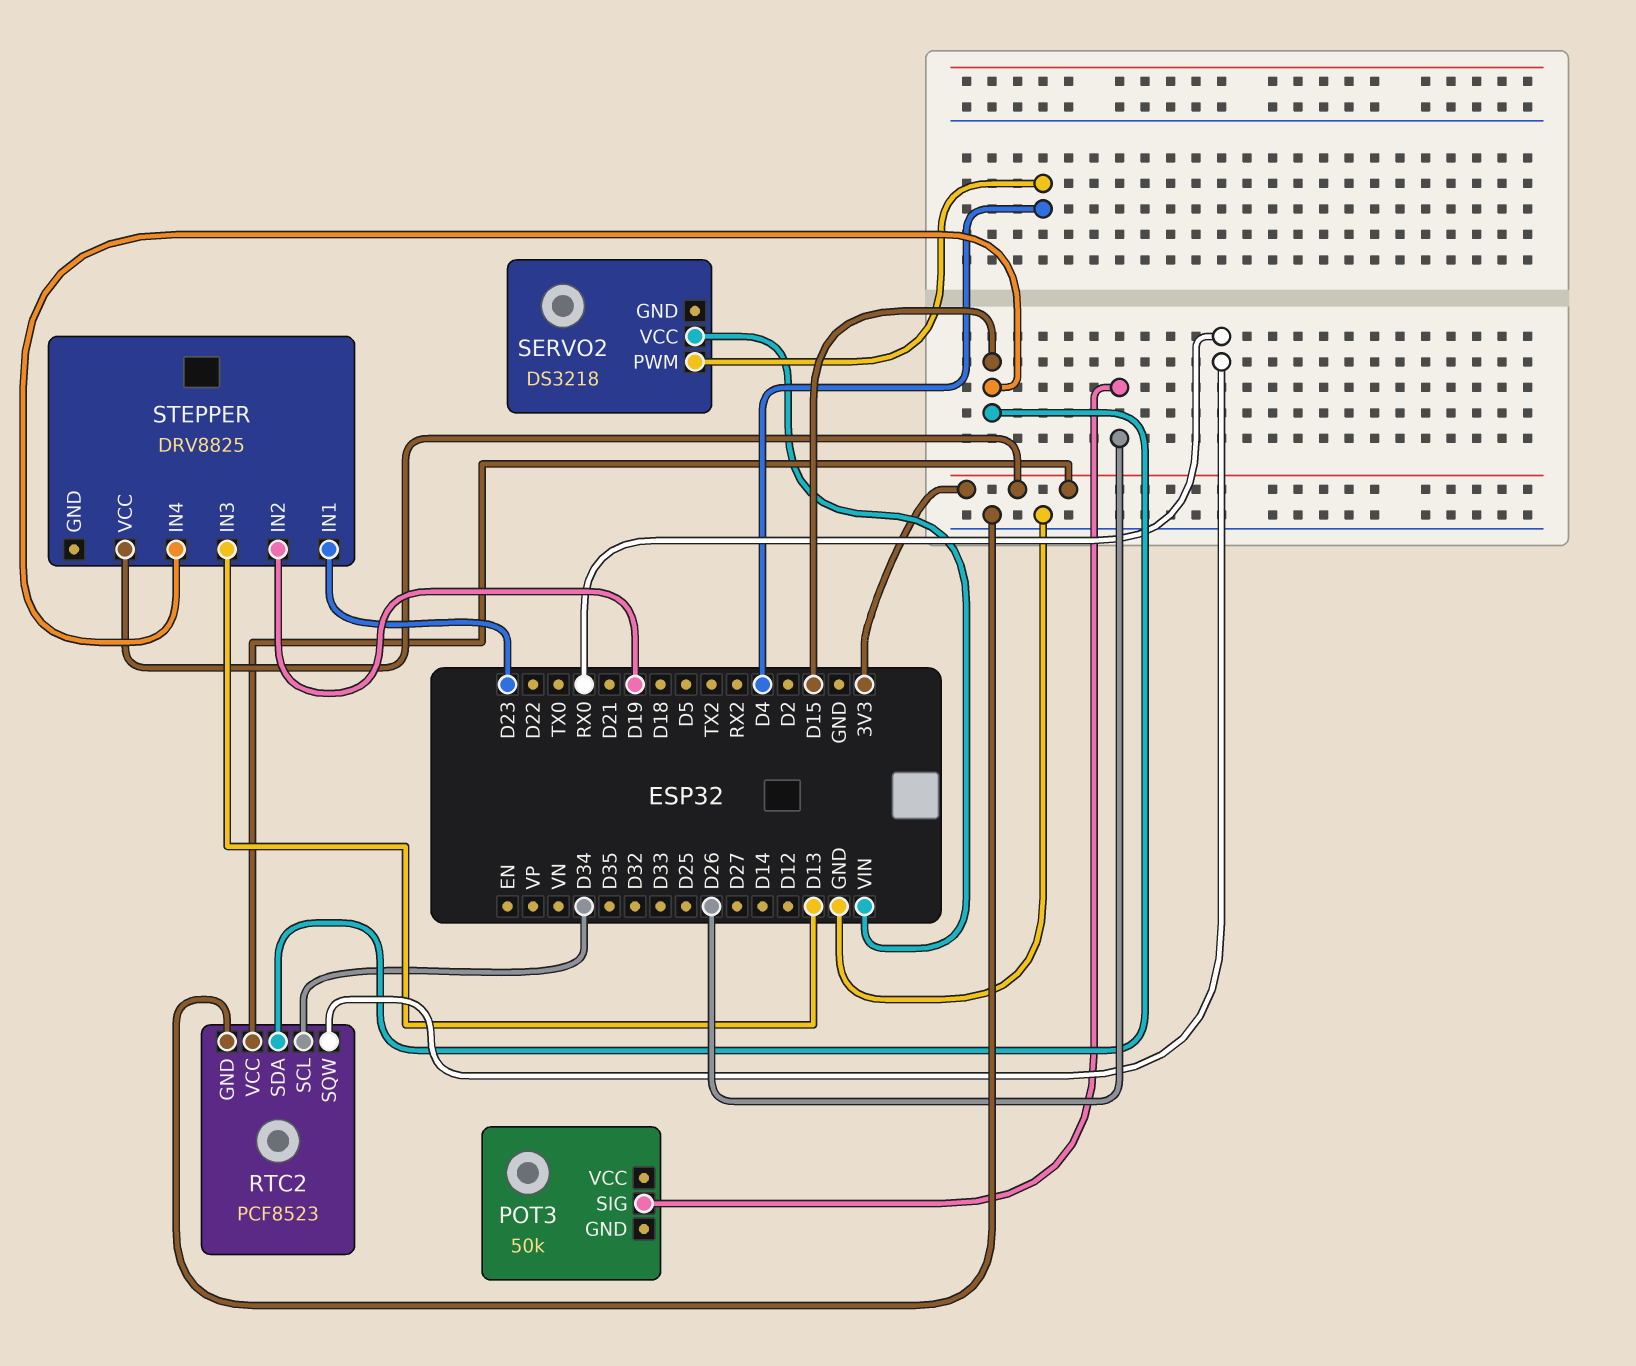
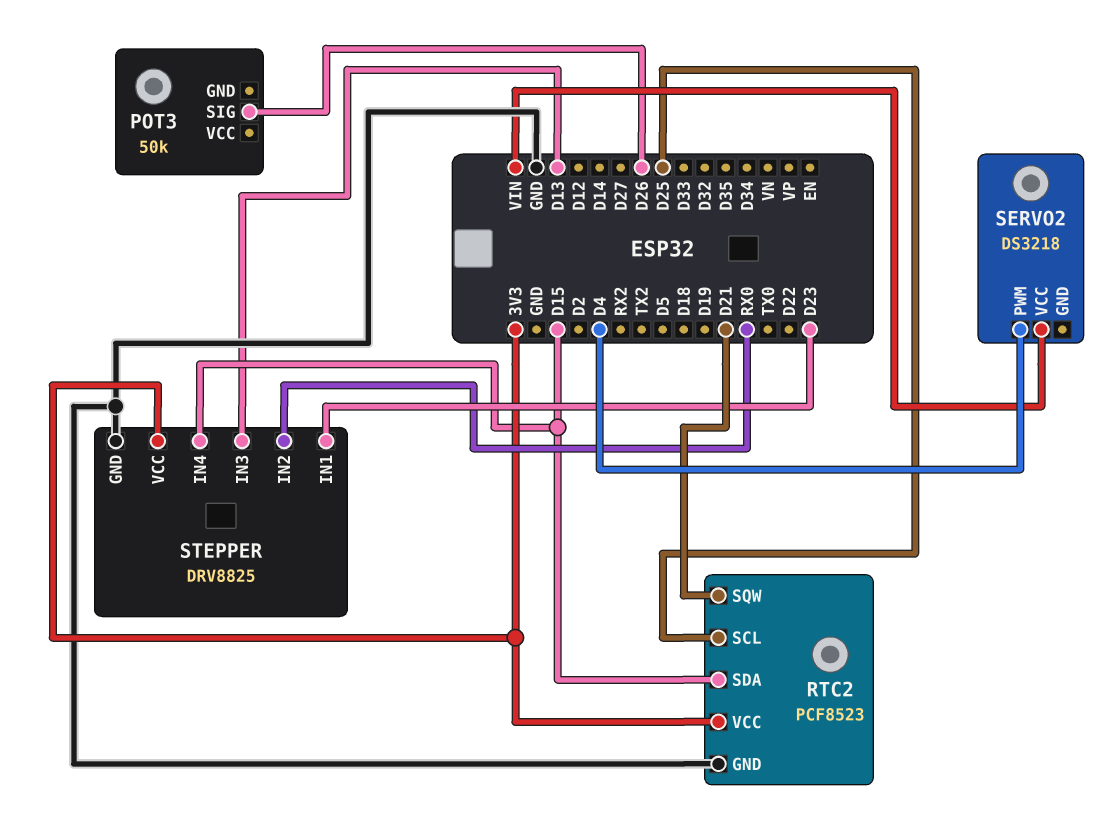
RTC2 pin SCL: D34 -> D25
RTC2 pin SQW: RX0 -> D21
STEPPER pin GND: none -> GND
STEPPER pin IN2: D19 -> RX0

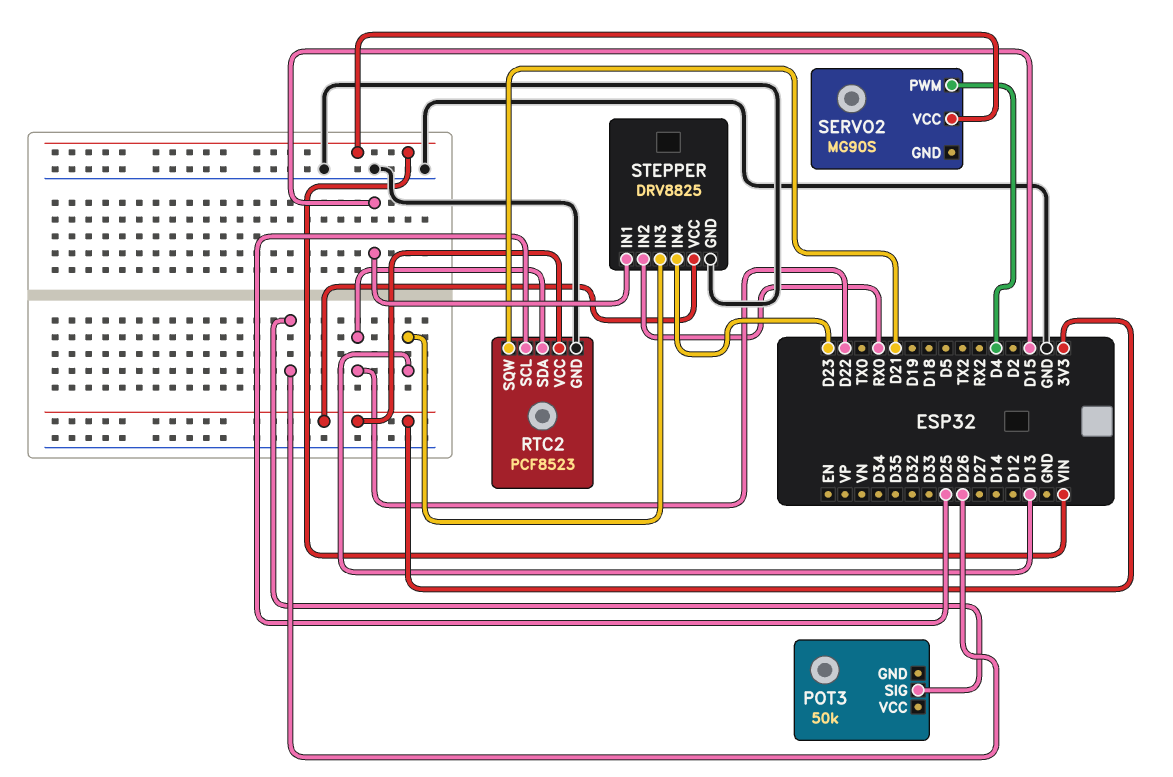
RTC2 pin SDA: D15 -> D22
SERVO2: DS3218 -> MG90S
STEPPER pin IN1: D23 -> D15
STEPPER pin IN4: D15 -> D23

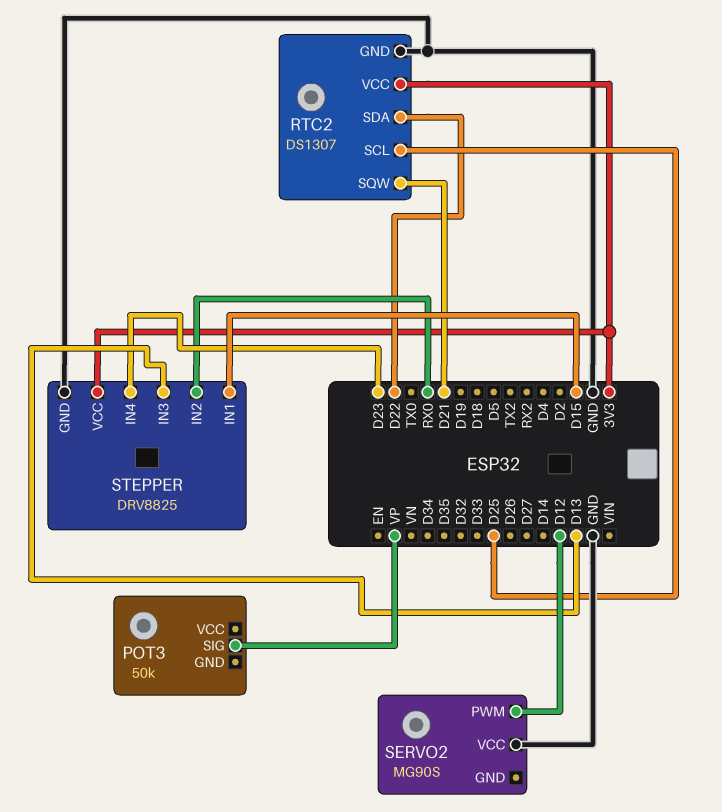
POT3 pin SIG: D26 -> VP
RTC2: PCF8523 -> DS1307
SERVO2 pin PWM: D4 -> D12
SERVO2 pin VCC: VIN -> GND

